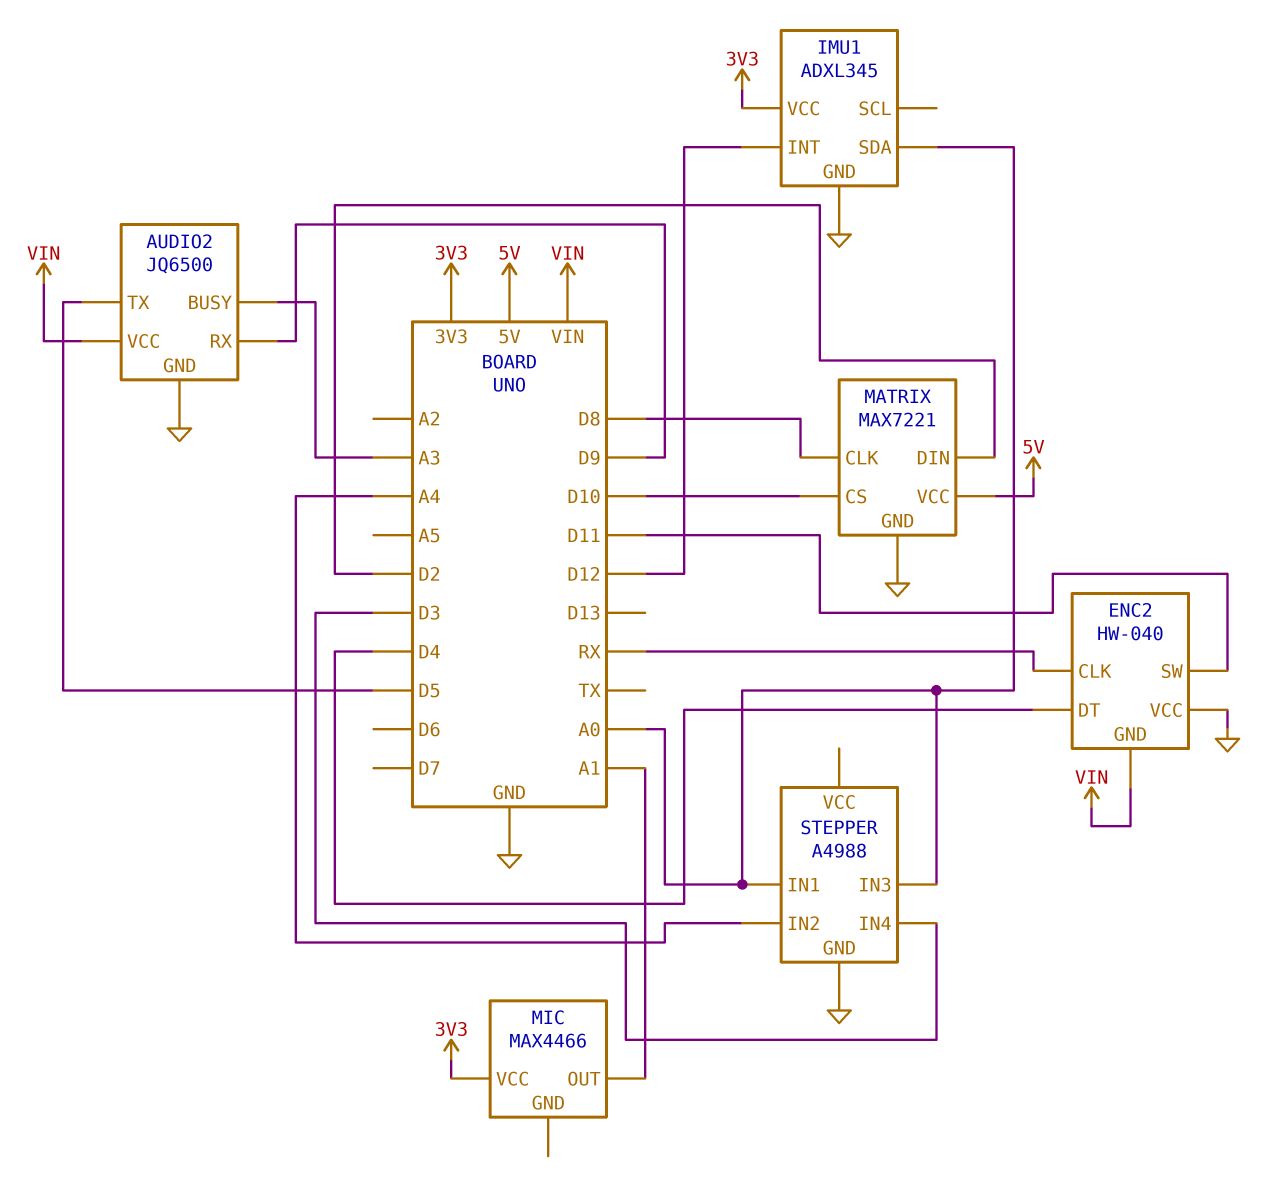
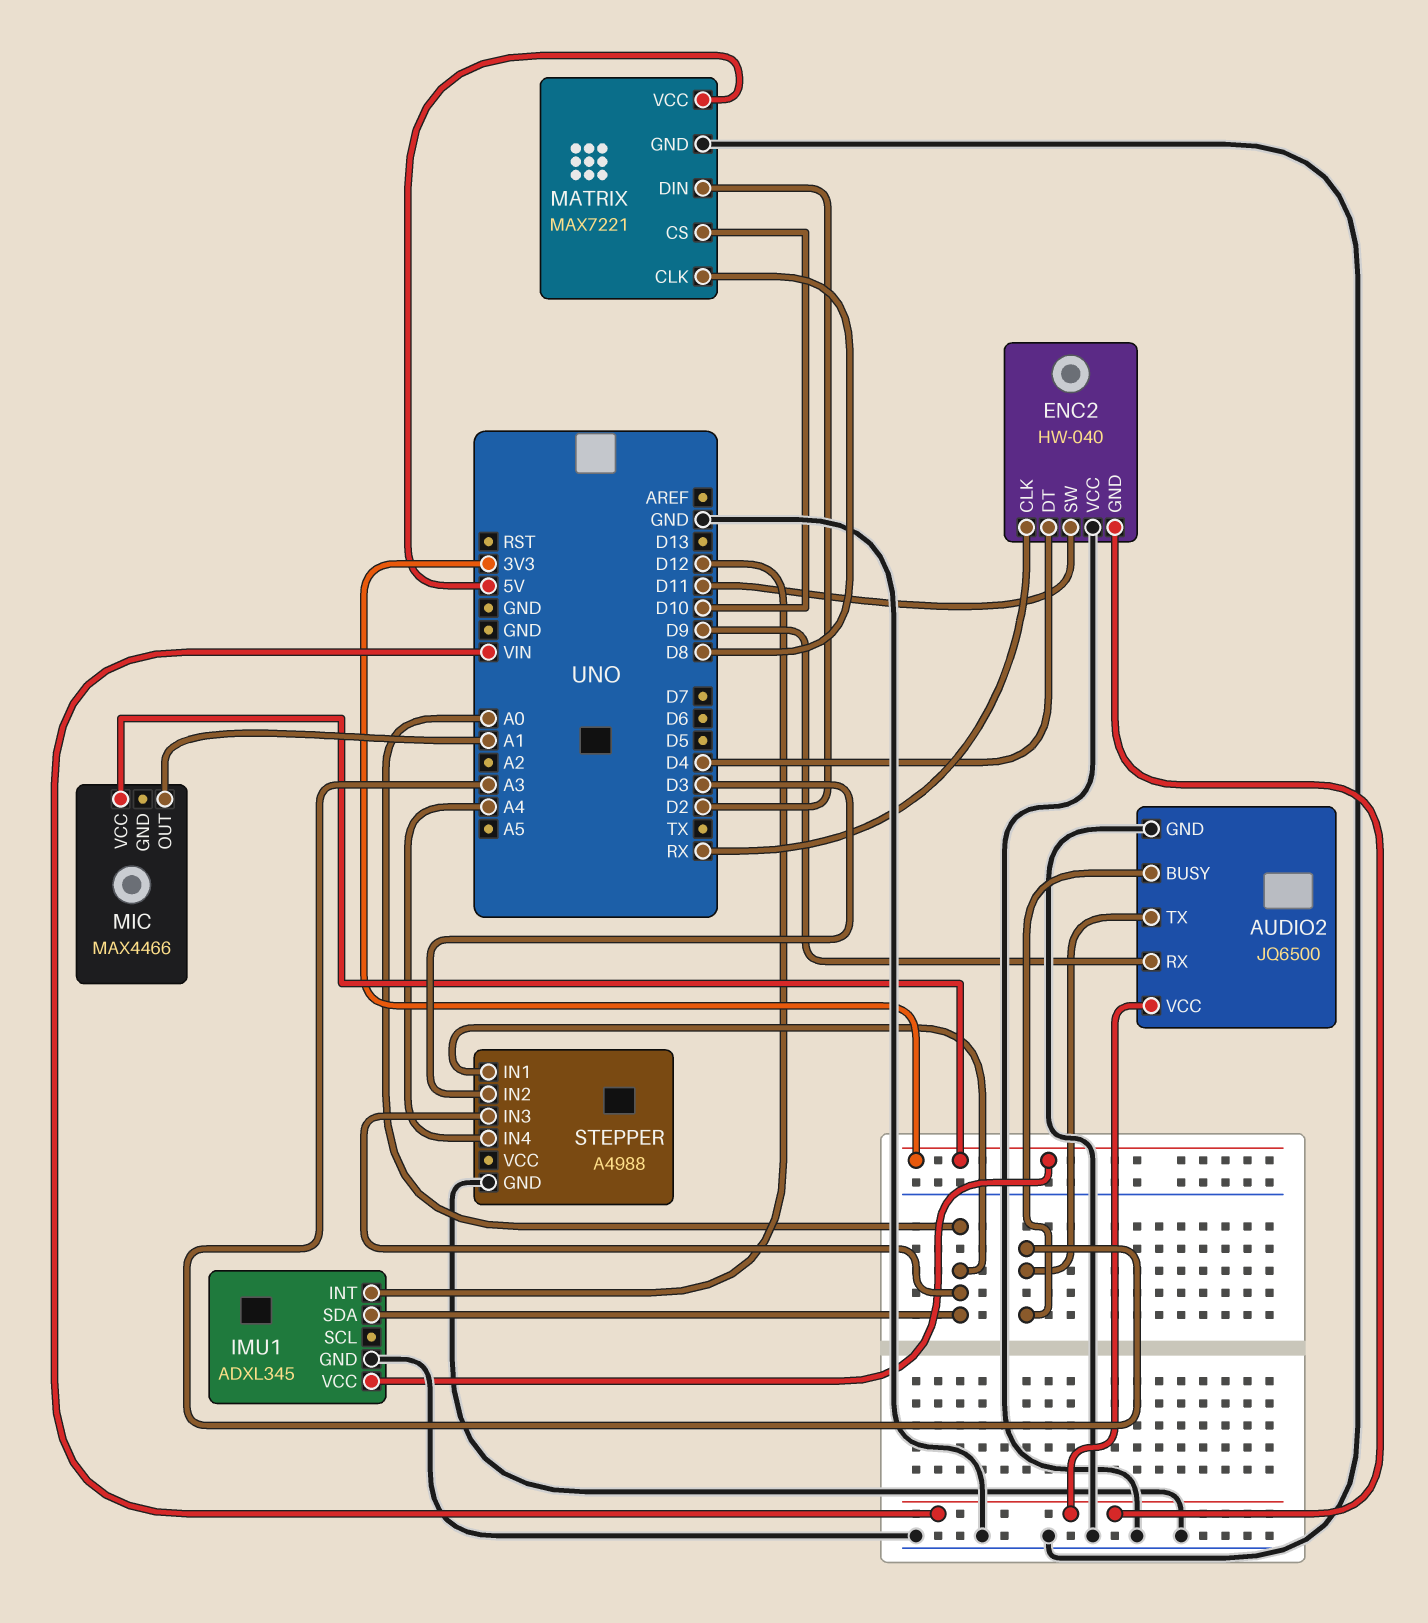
AUDIO2 pin TX: D5 -> A3
STEPPER pin IN2: A4 -> D3
STEPPER pin IN4: D3 -> A4

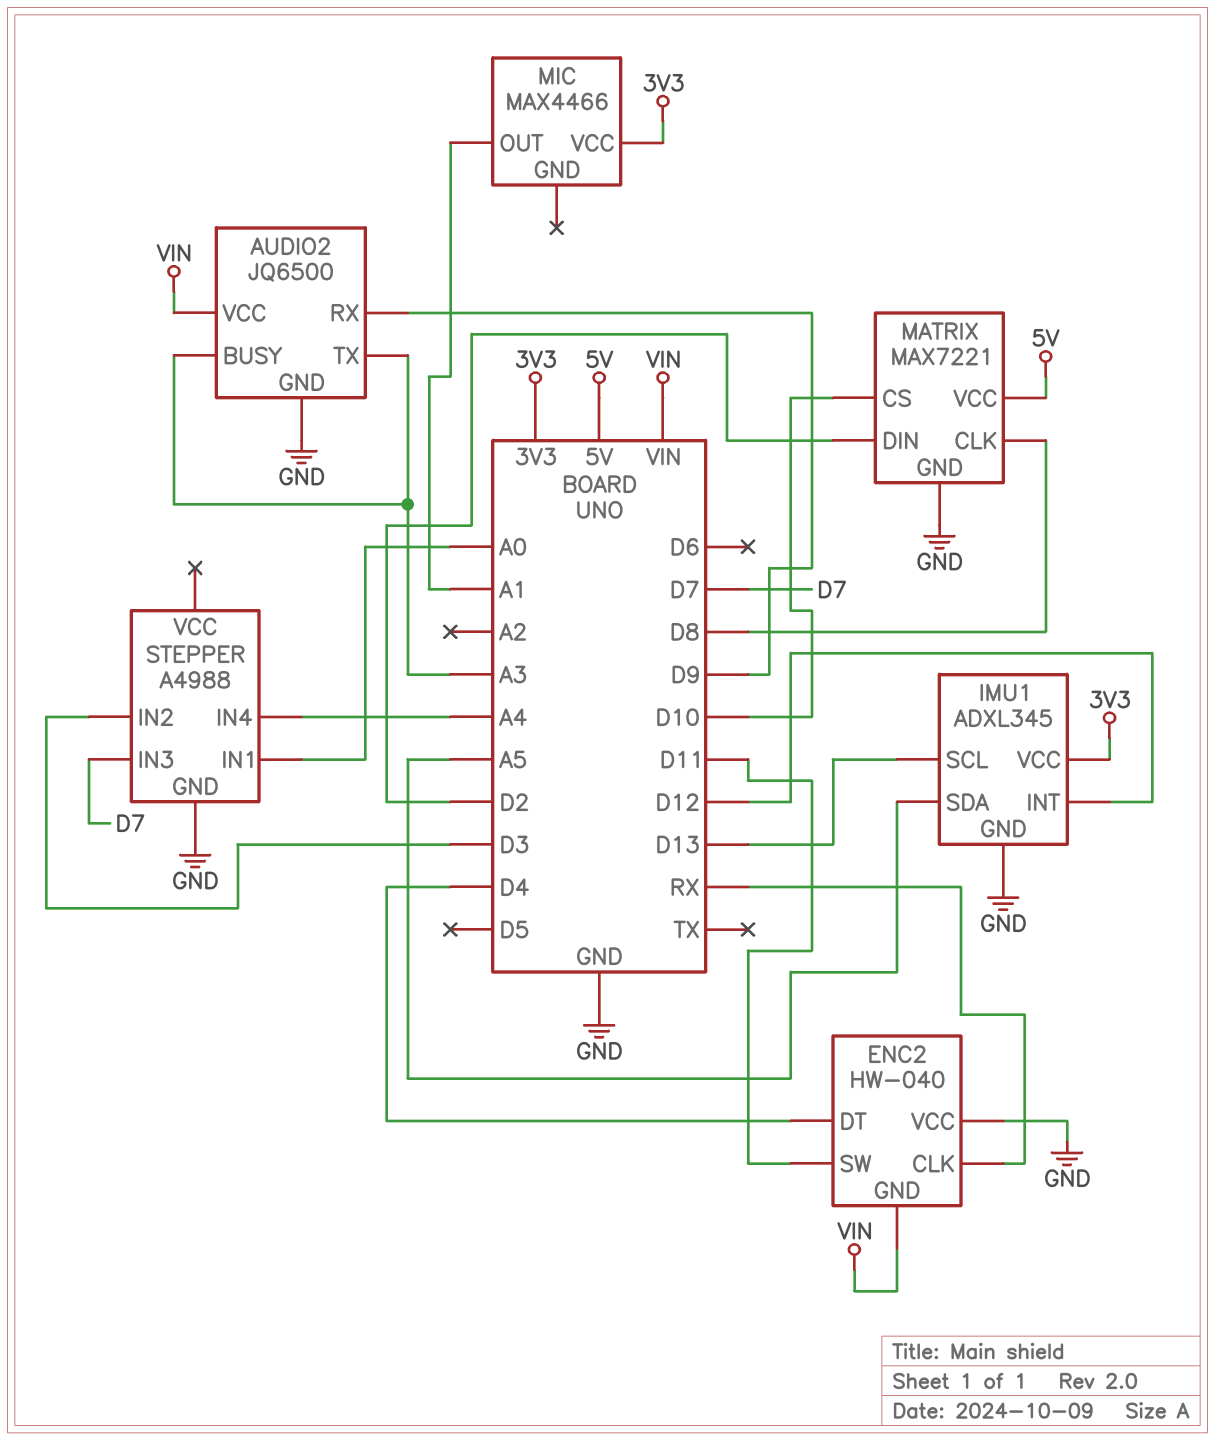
IMU1 pin SCL: none -> D13
IMU1 pin SDA: A0 -> A5
STEPPER pin IN3: A0 -> D7

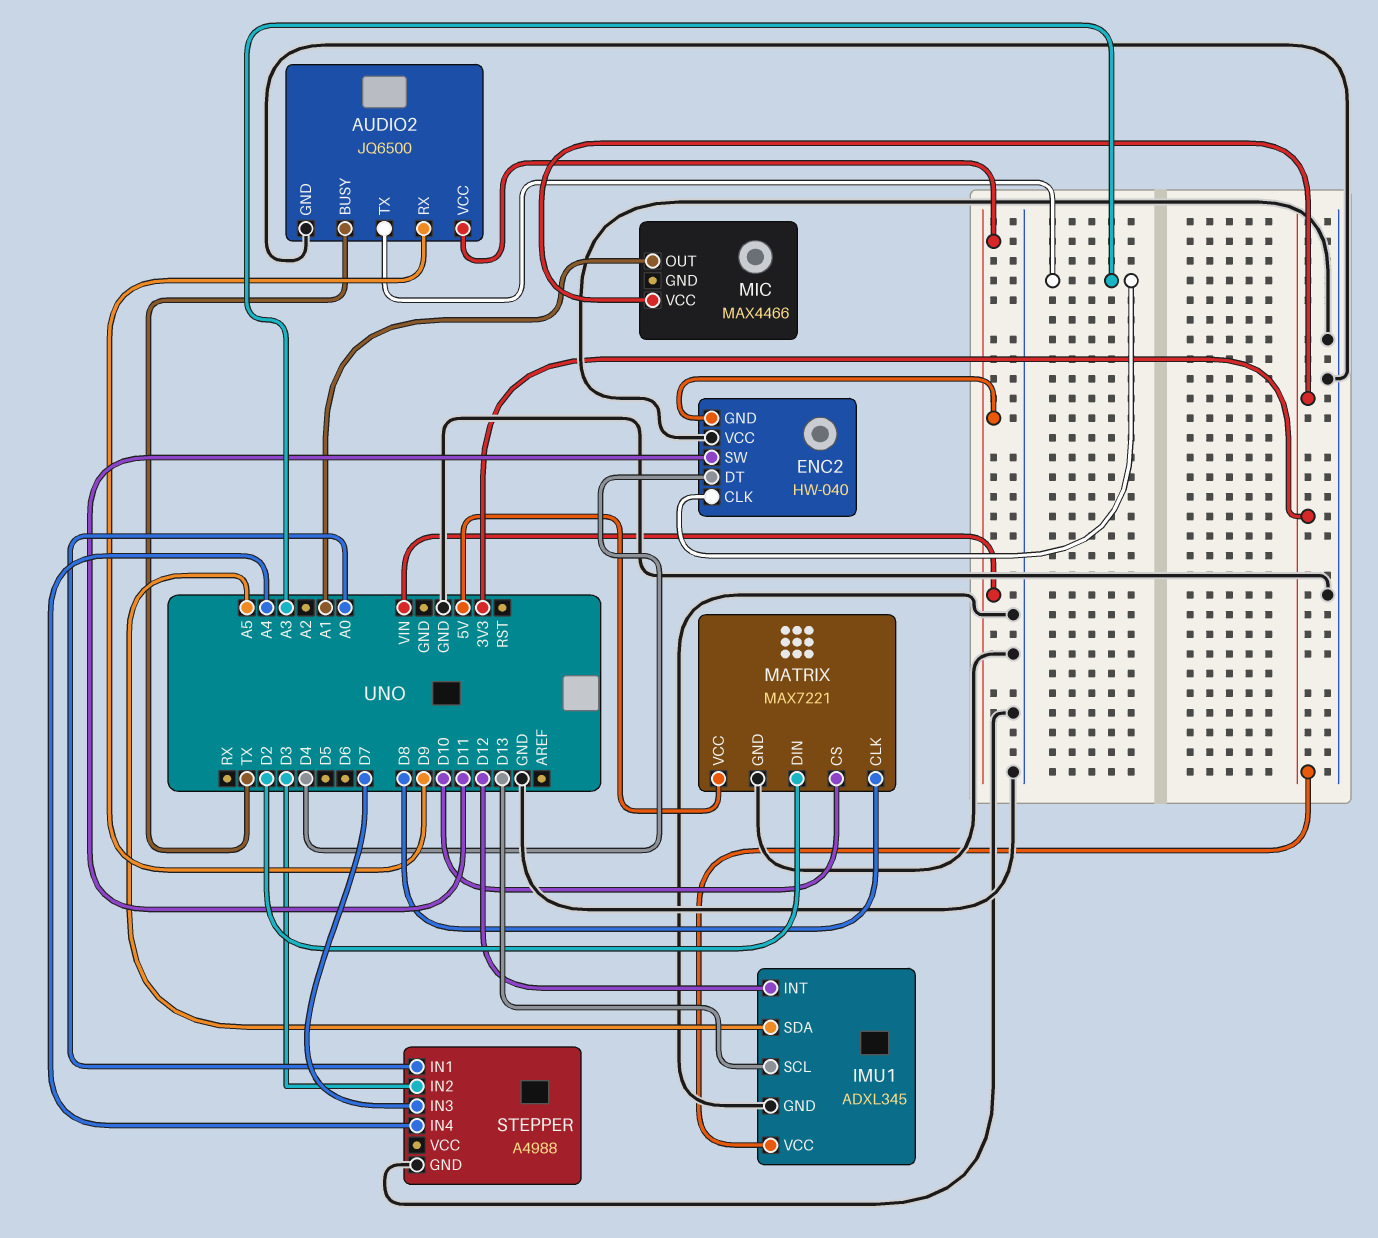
AUDIO2 pin BUSY: A3 -> TX
ENC2 pin CLK: RX -> A3

